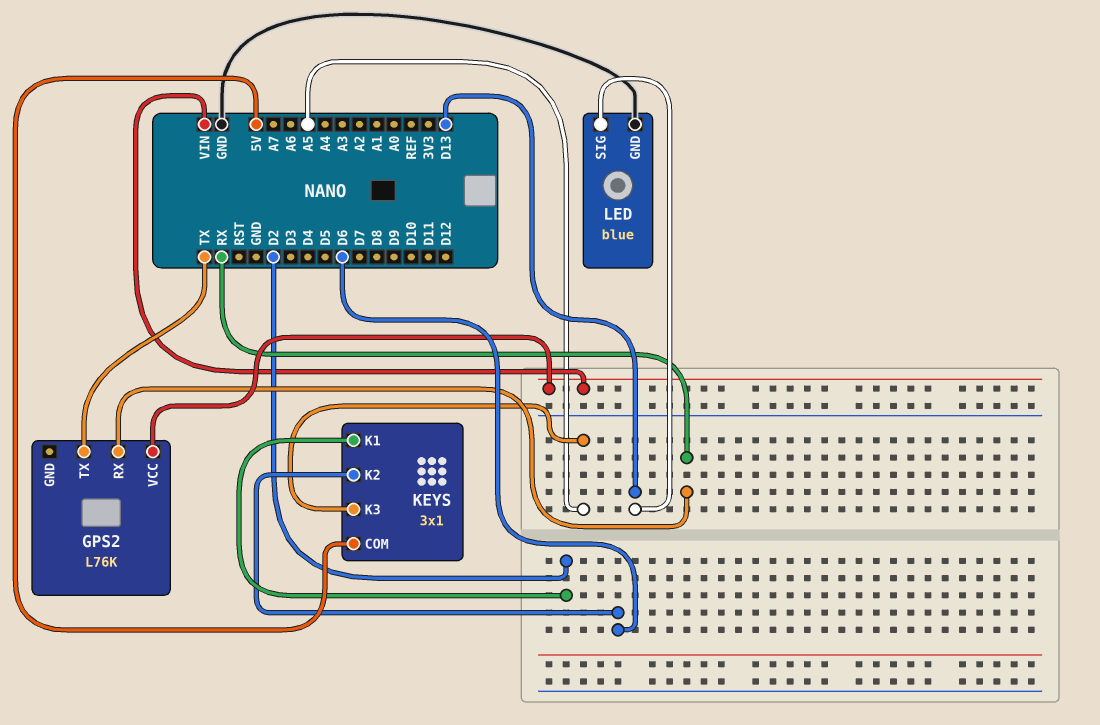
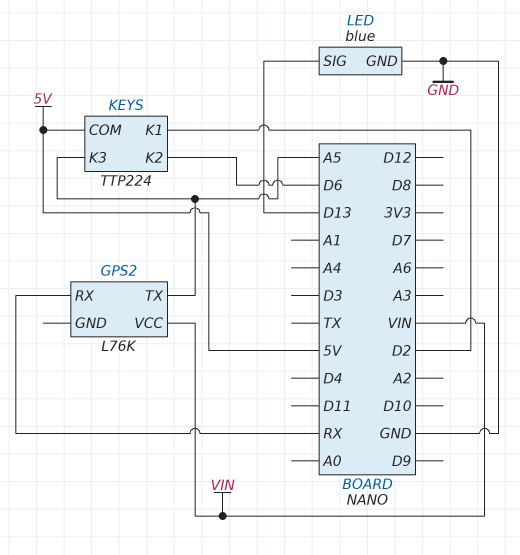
GPS2 pin TX: TX -> A5
KEYS: 3x1 -> TTP224

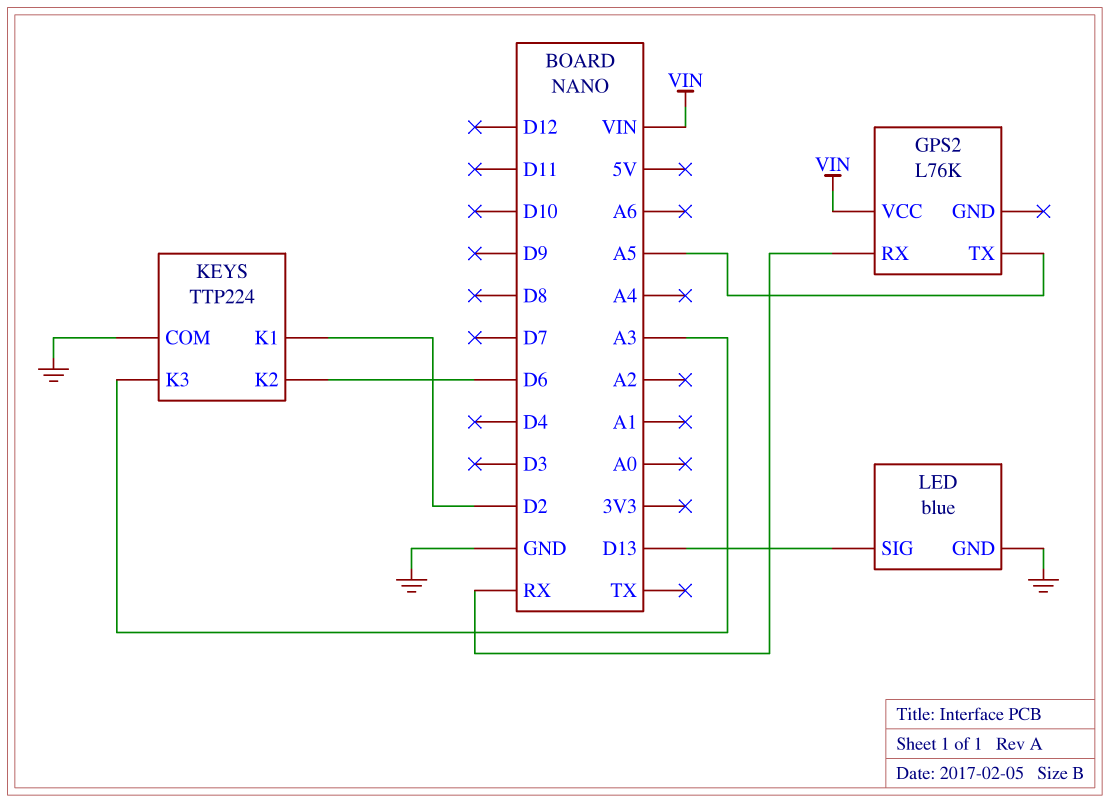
KEYS pin COM: 5V -> GND
KEYS pin K3: A5 -> A3

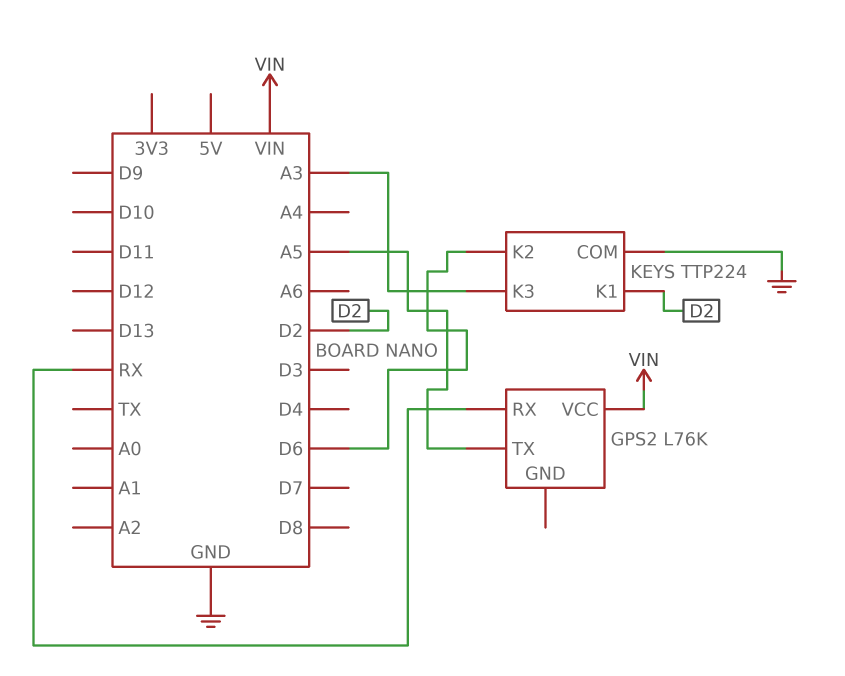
LED: blue -> none
LED pin GND: GND -> none
LED pin SIG: D13 -> none

